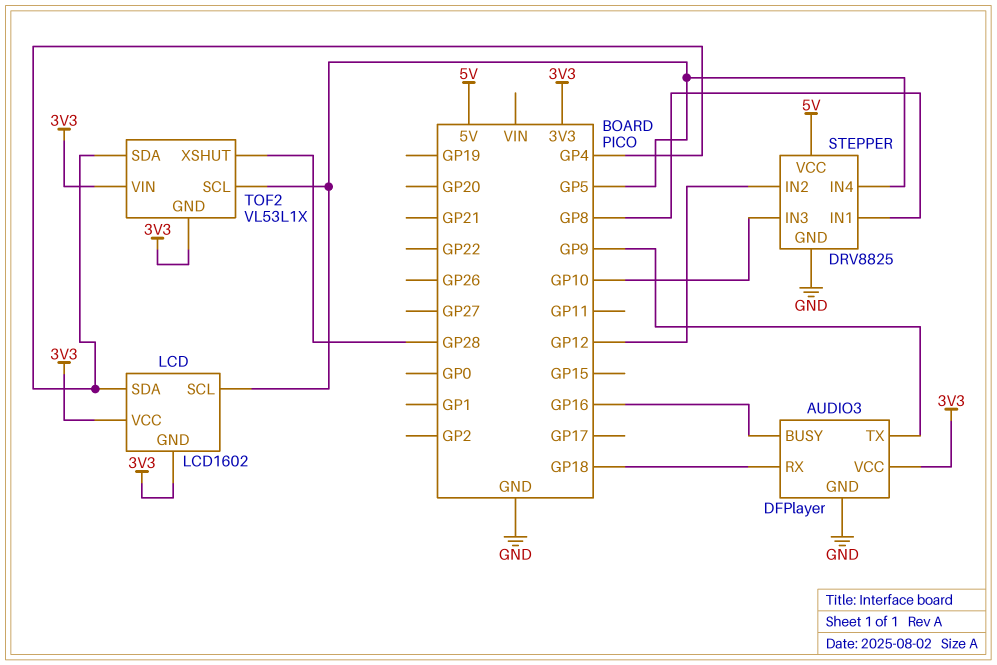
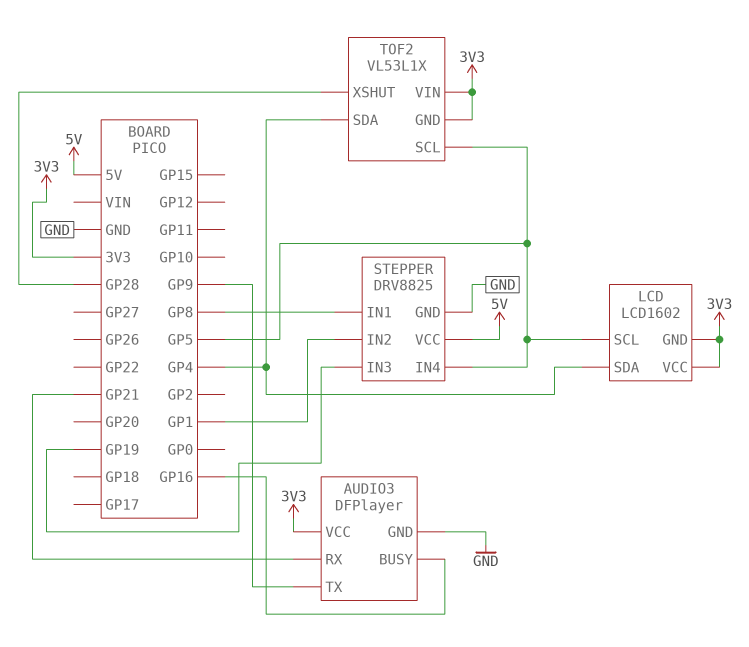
AUDIO3 pin RX: GP18 -> GP21
STEPPER pin IN2: GP12 -> GP1
STEPPER pin IN3: GP10 -> GP19

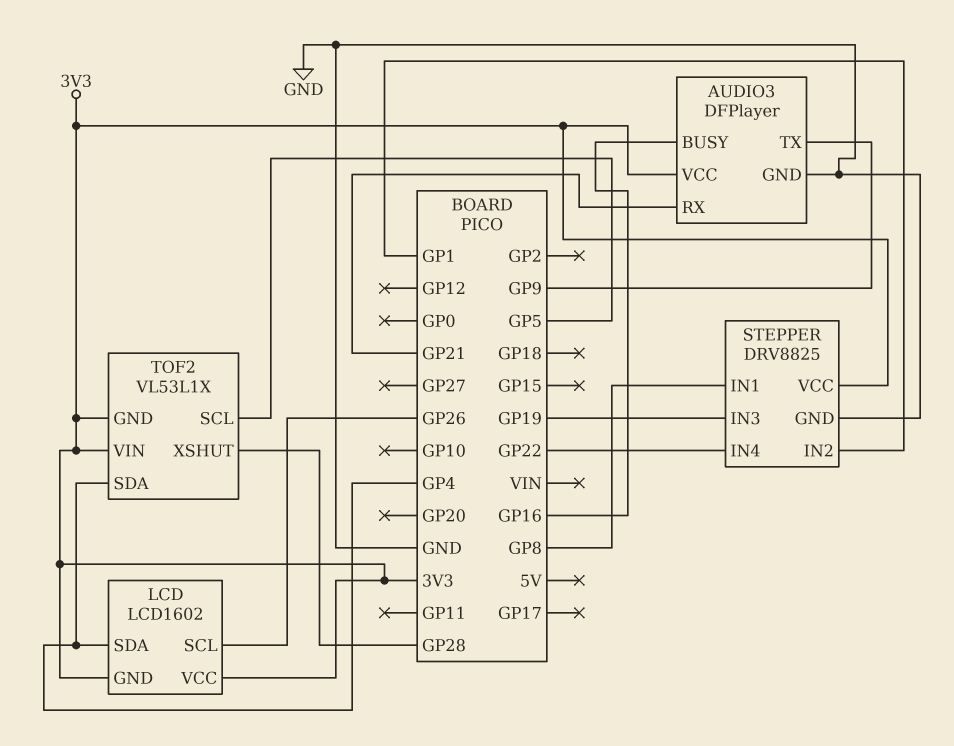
LCD pin SCL: GP5 -> GP26
STEPPER pin IN4: GP5 -> GP22
STEPPER pin VCC: 5V -> 3V3

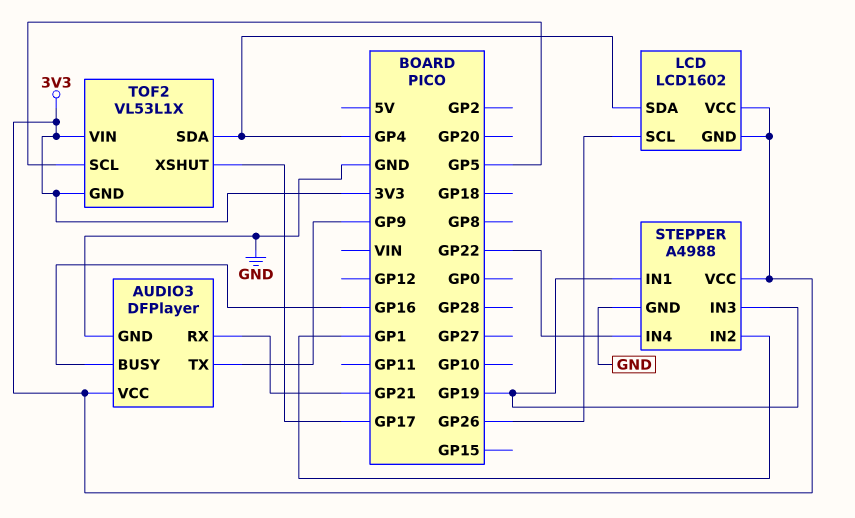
STEPPER: DRV8825 -> A4988
STEPPER pin IN1: GP8 -> GP19
TOF2 pin XSHUT: GP28 -> GP17

